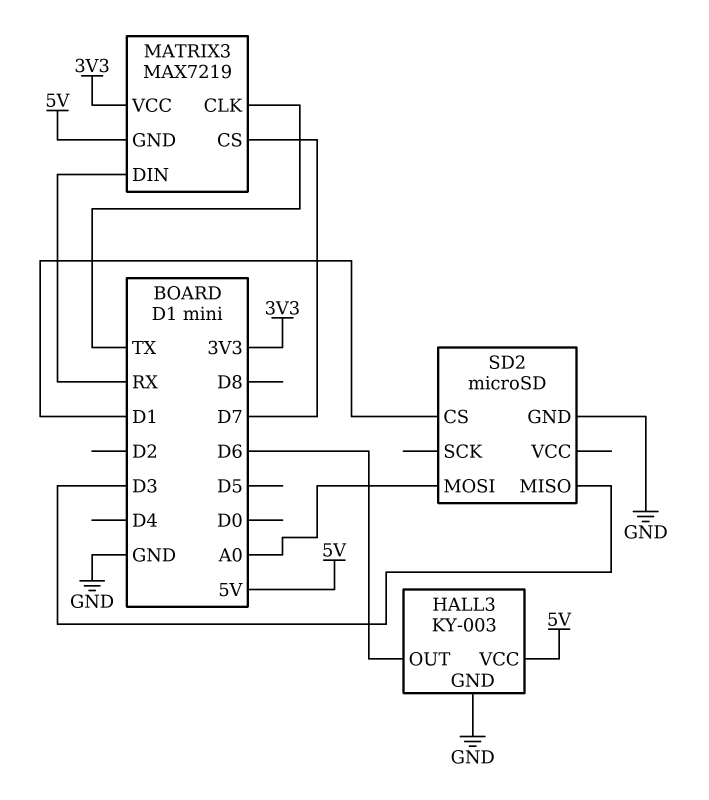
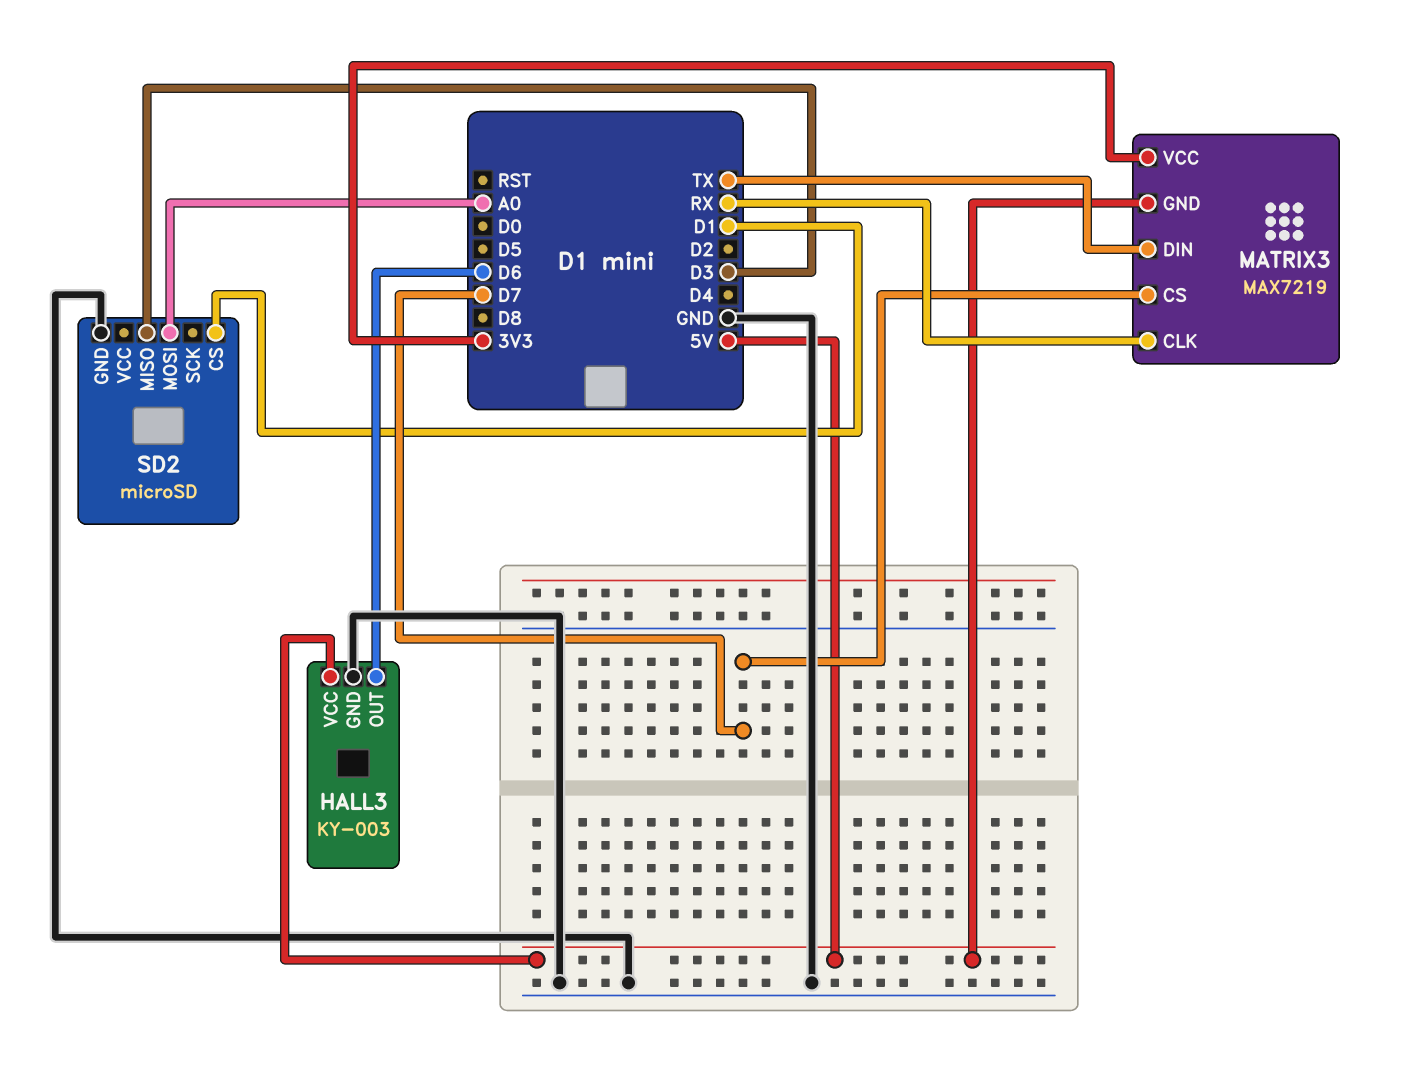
MATRIX3 pin CLK: TX -> RX
MATRIX3 pin DIN: RX -> TX

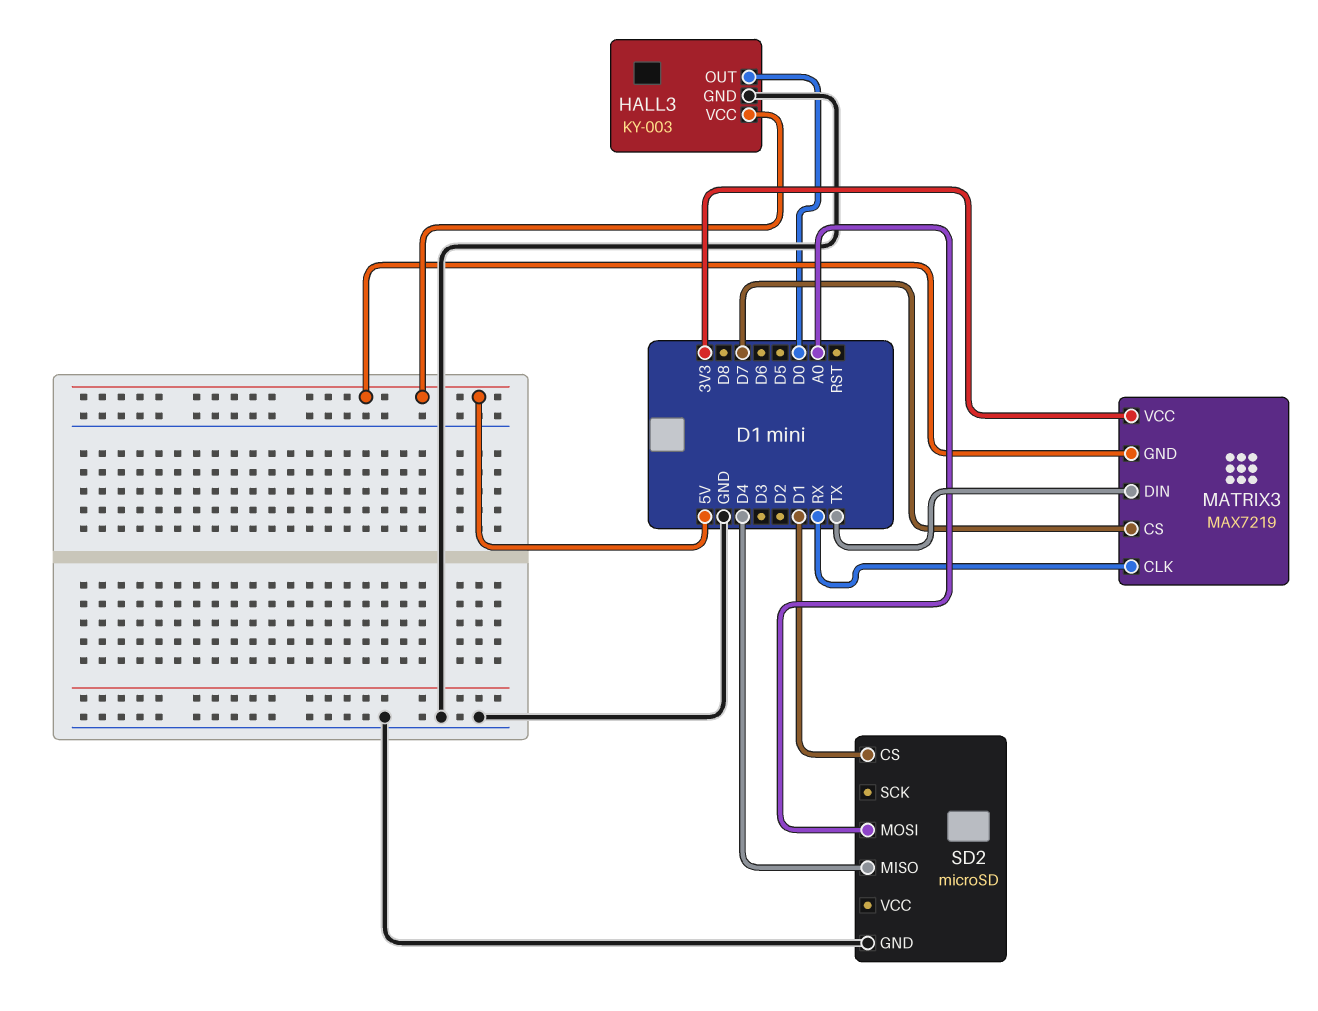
HALL3 pin OUT: D6 -> D0
SD2 pin MISO: D3 -> D4

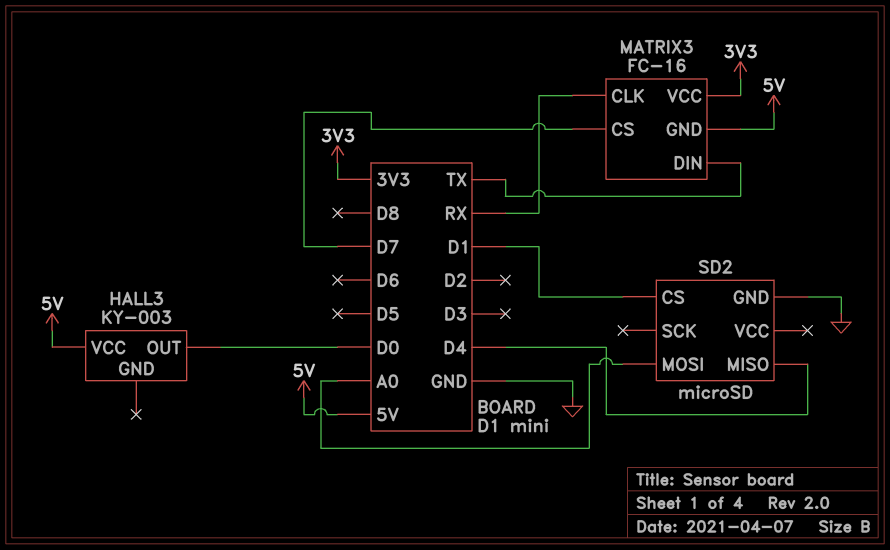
HALL3 pin GND: GND -> none
MATRIX3: MAX7219 -> FC-16

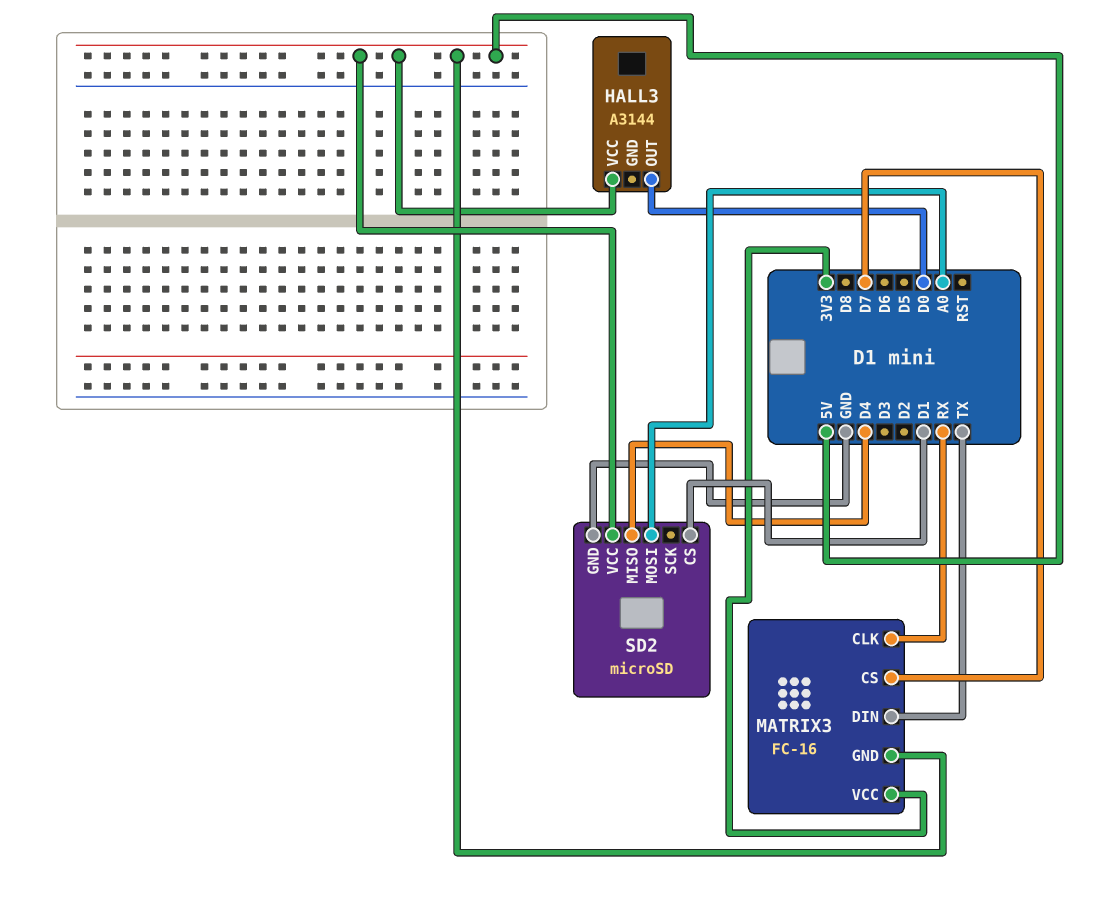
HALL3: KY-003 -> A3144
SD2 pin VCC: none -> 5V

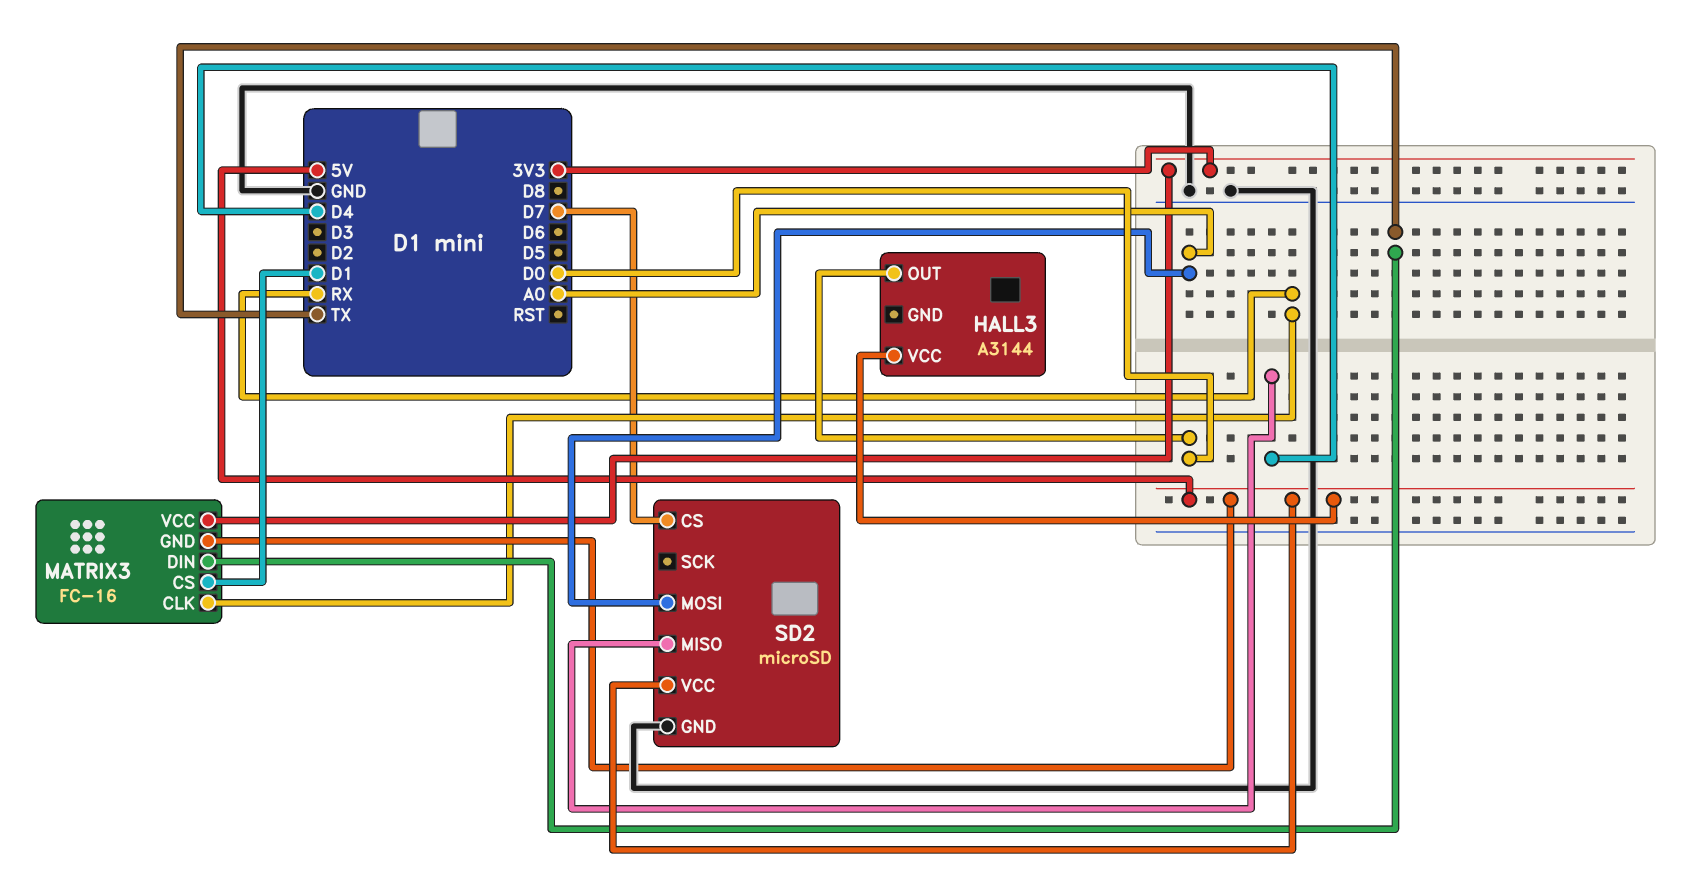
MATRIX3 pin CS: D7 -> D1
SD2 pin CS: D1 -> D7

